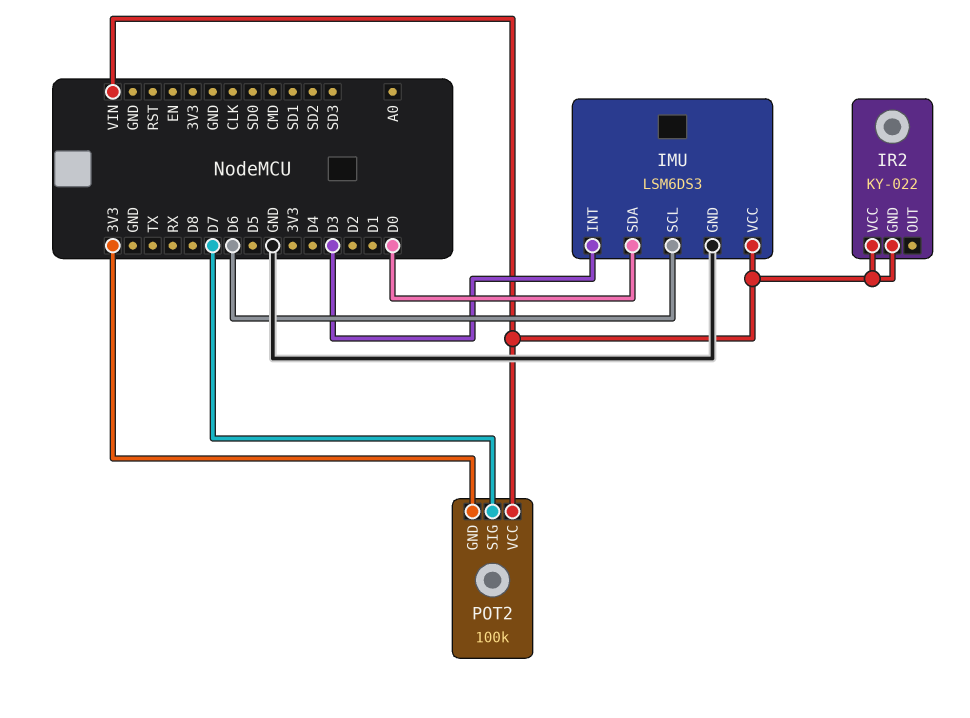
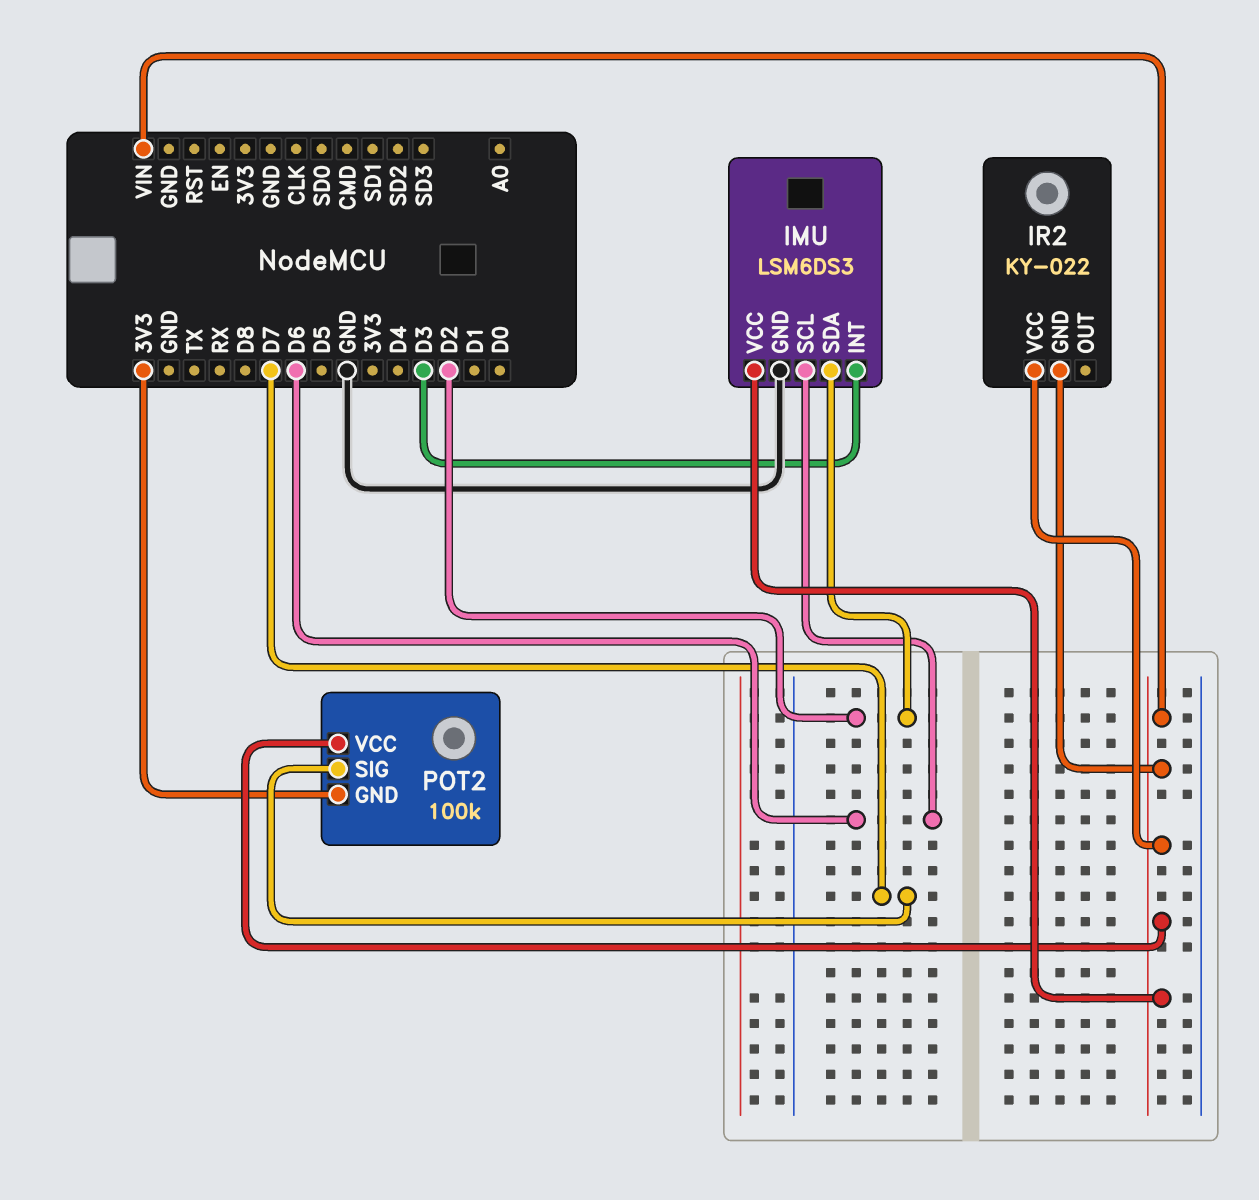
IMU pin SDA: D0 -> D2

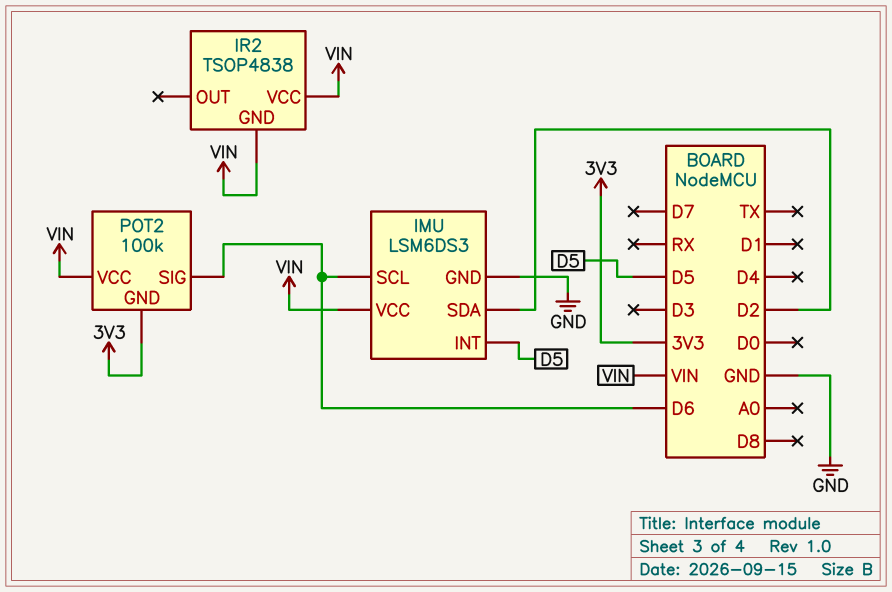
IMU pin INT: D3 -> D5
IR2: KY-022 -> TSOP4838
POT2 pin SIG: D7 -> D6

